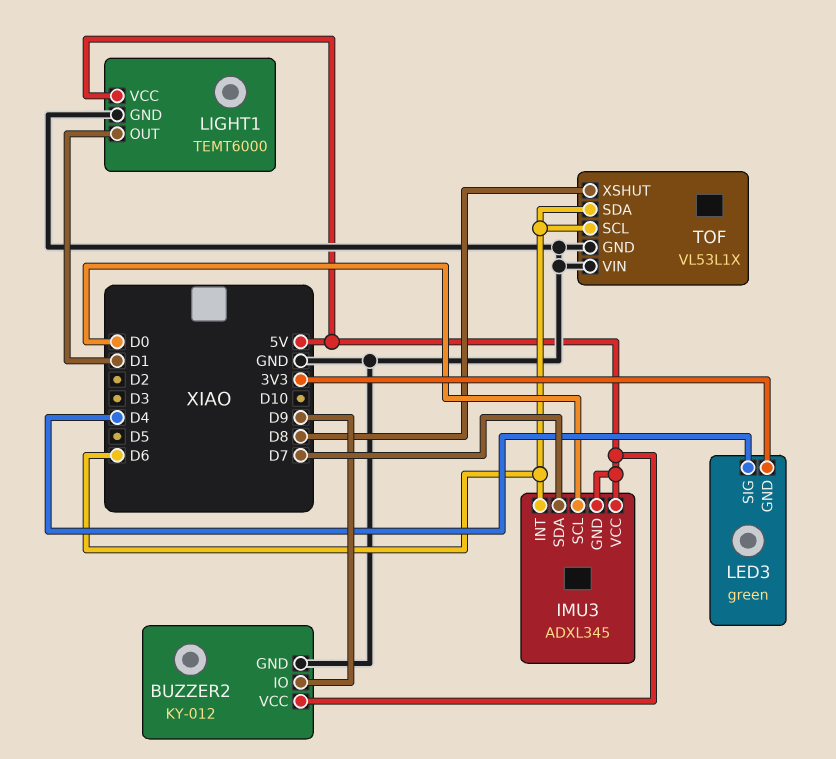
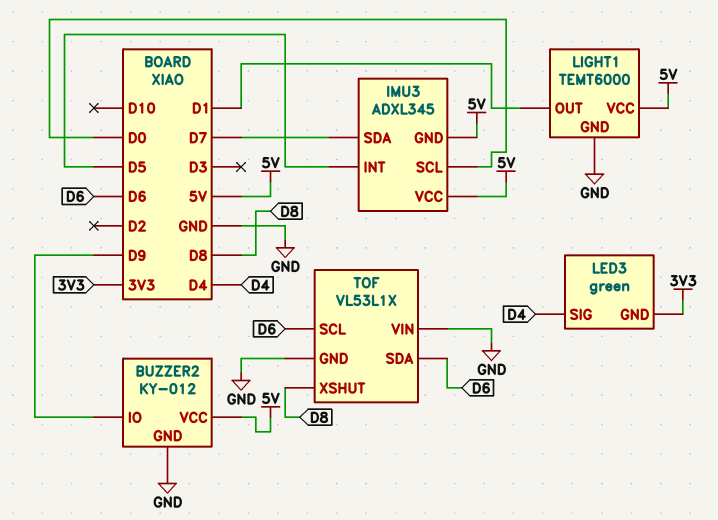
IMU3 pin INT: D6 -> D5

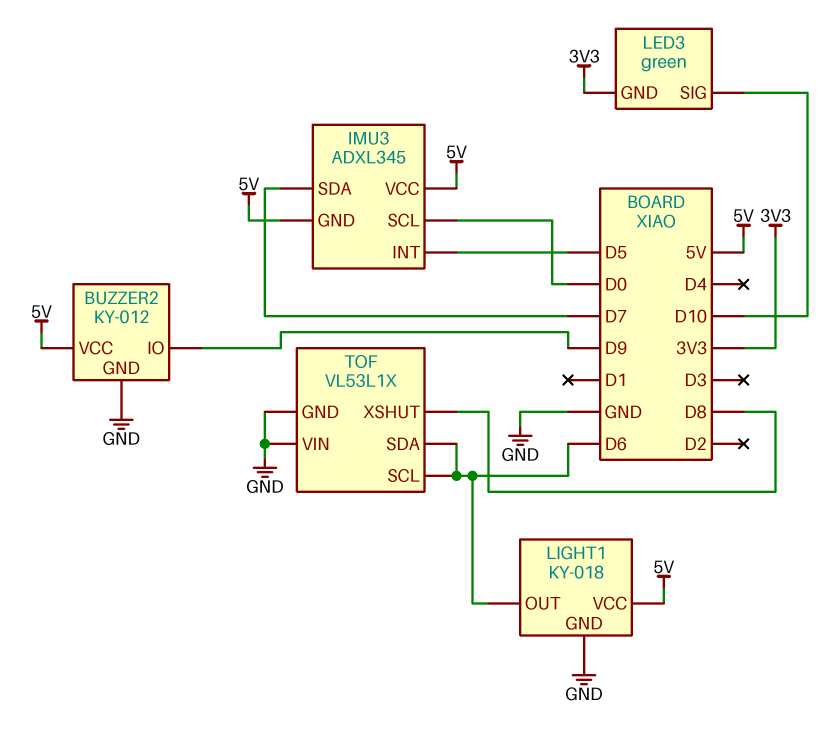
LED3 pin SIG: D4 -> D10
LIGHT1: TEMT6000 -> KY-018
LIGHT1 pin OUT: D1 -> D6

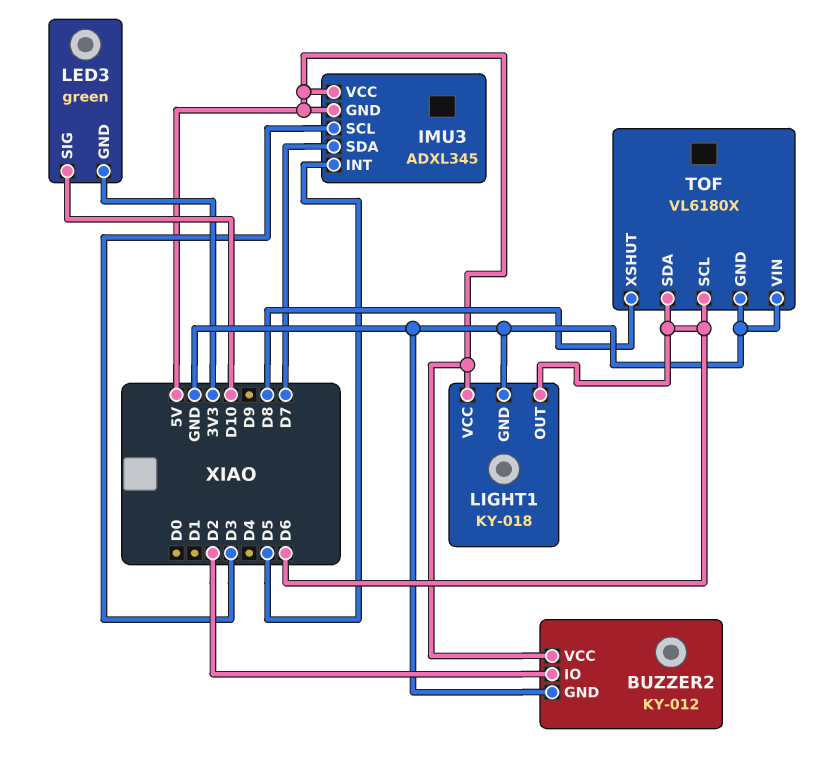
BUZZER2 pin IO: D9 -> D2
IMU3 pin SCL: D0 -> D3
TOF: VL53L1X -> VL6180X

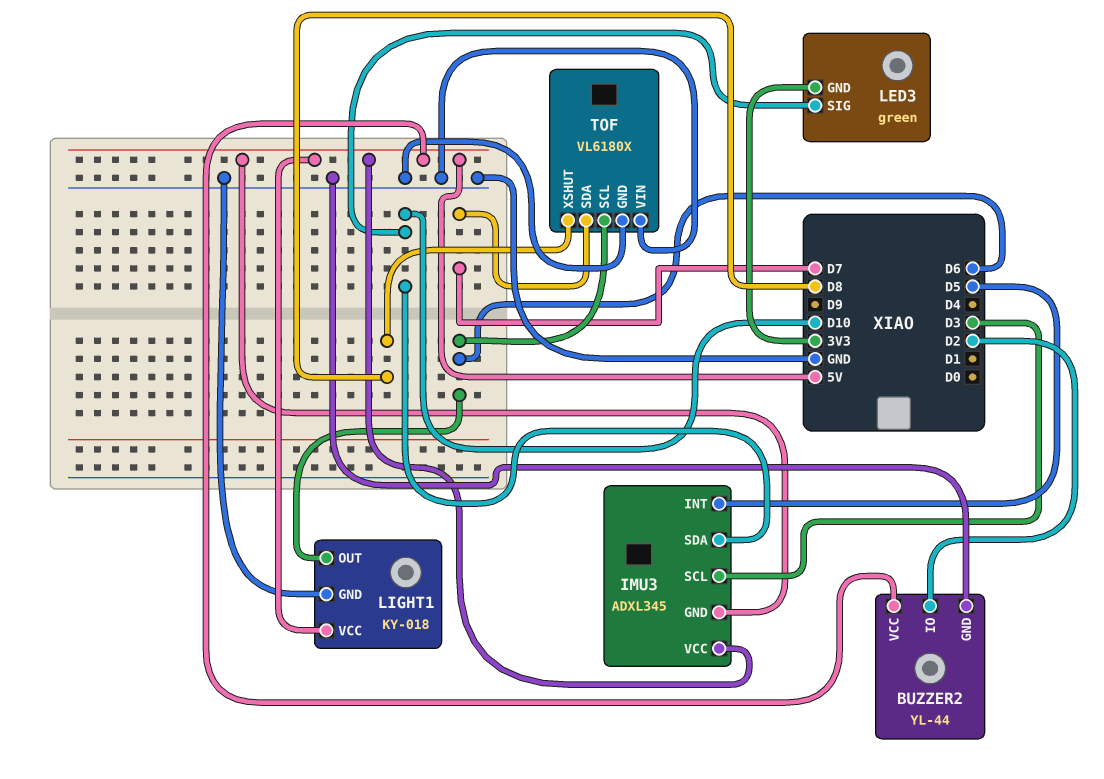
BUZZER2: KY-012 -> YL-44
IMU3 pin SDA: D7 -> D10
TOF pin SDA: D6 -> D7

